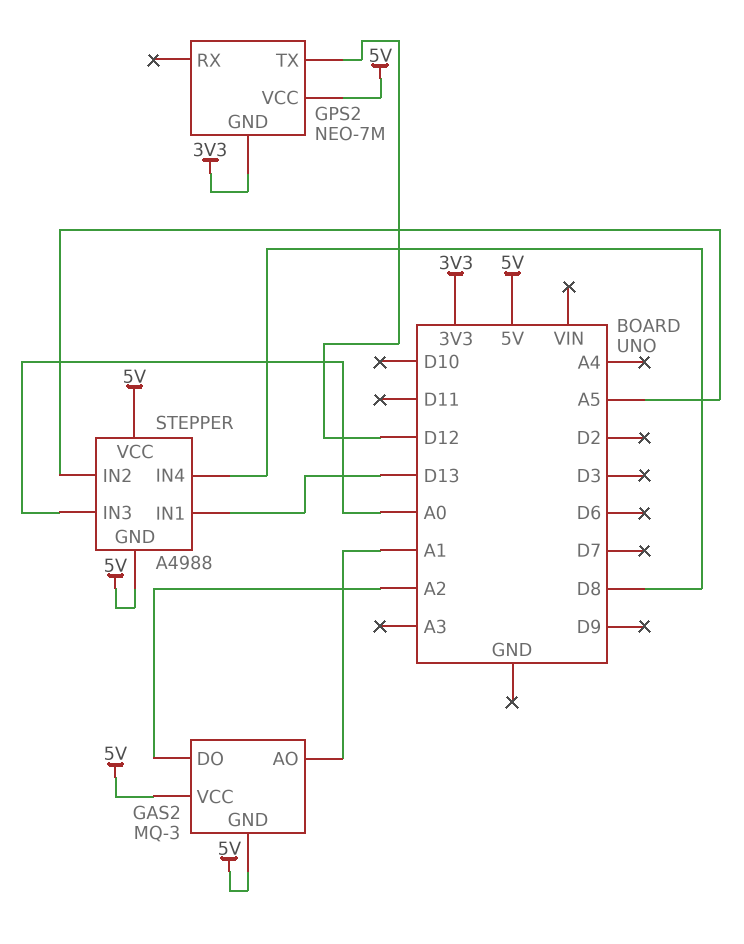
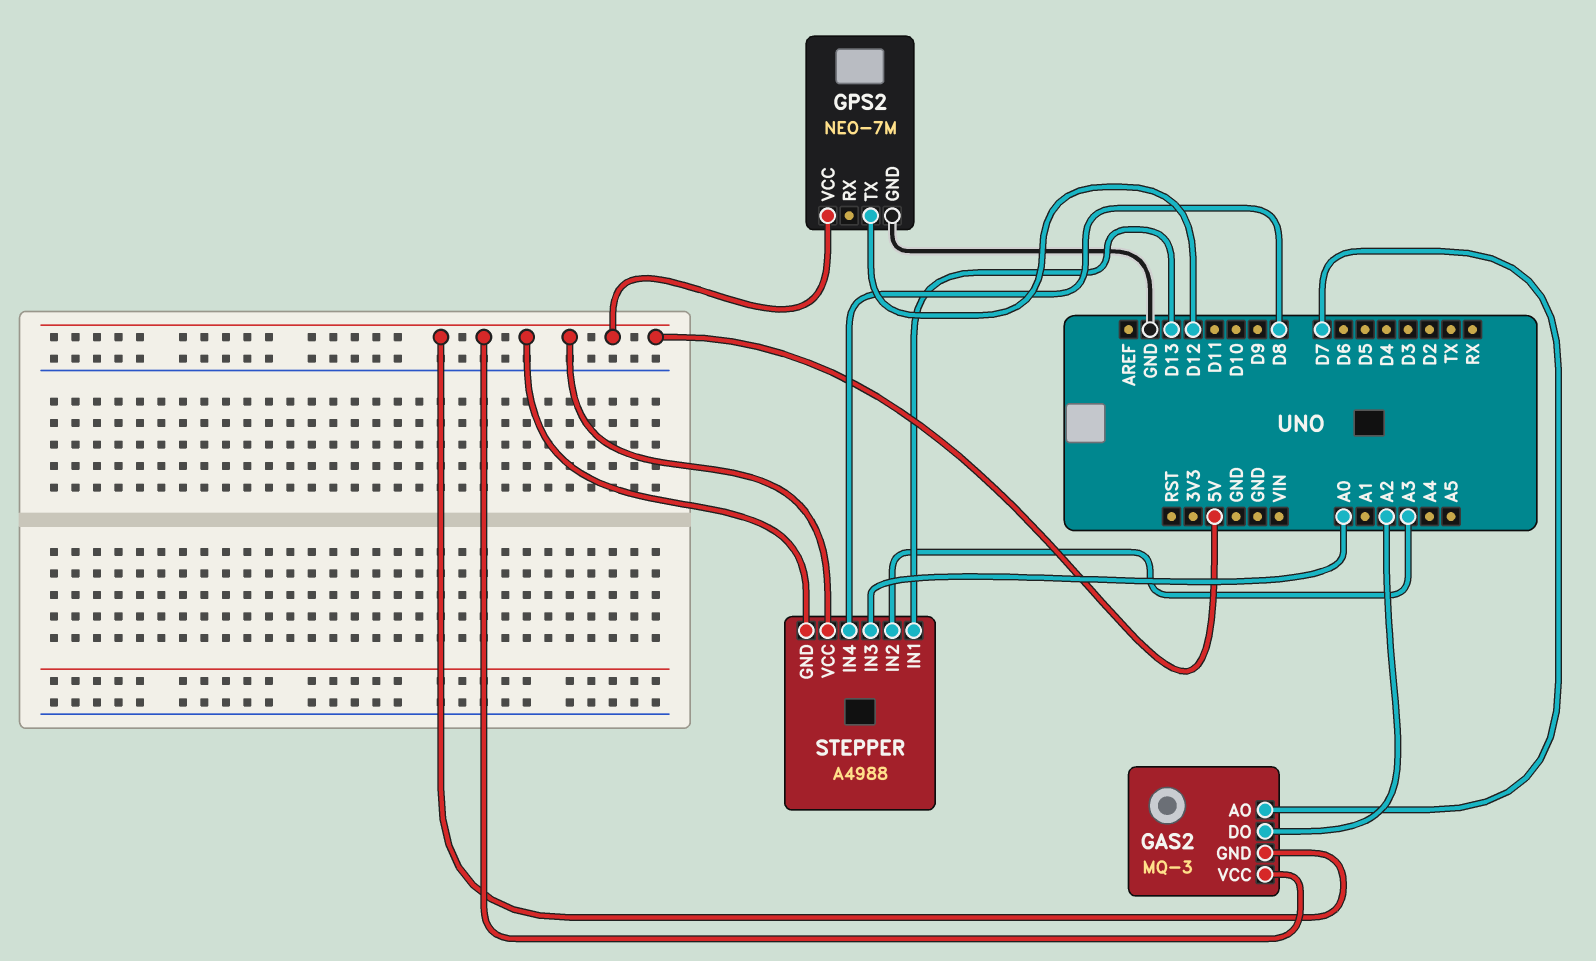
GAS2 pin AO: A1 -> D7
GPS2 pin GND: 3V3 -> GND
STEPPER pin IN2: A5 -> A3

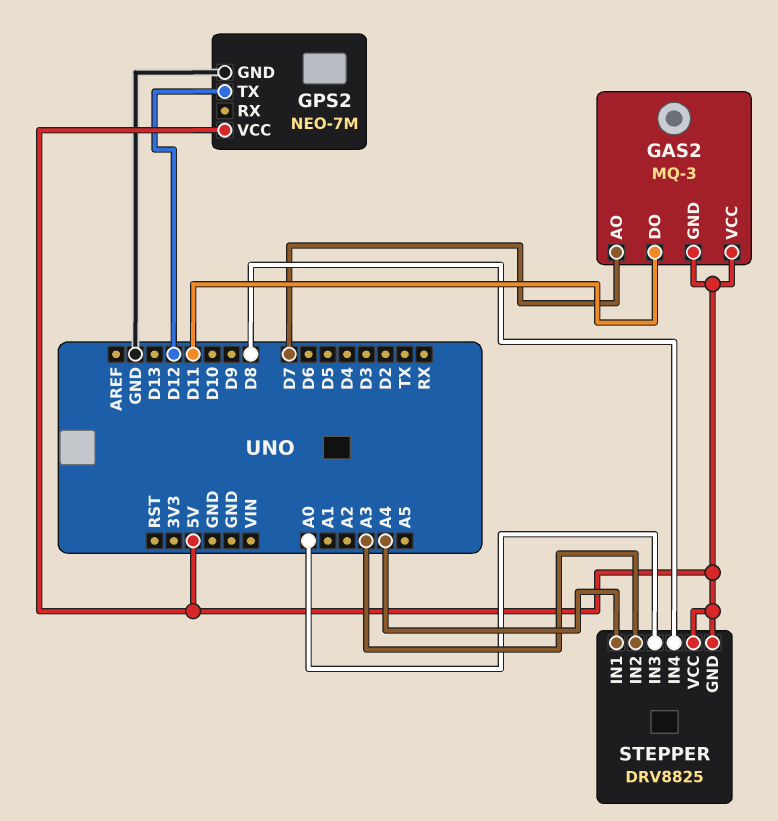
GAS2 pin DO: A2 -> D11
STEPPER: A4988 -> DRV8825
STEPPER pin IN1: D13 -> A4

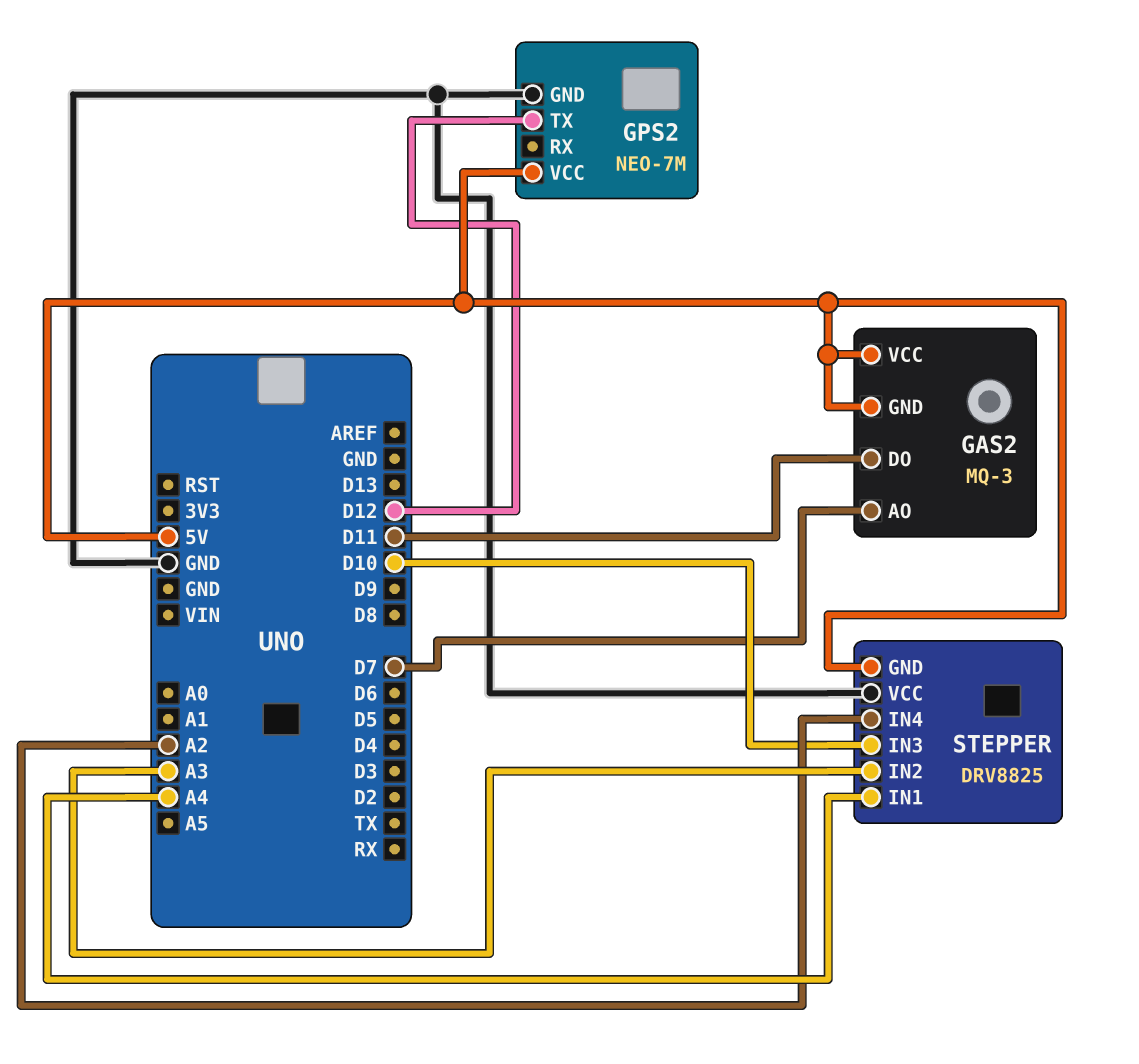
STEPPER pin IN3: A0 -> D10
STEPPER pin IN4: D8 -> A2
STEPPER pin VCC: 5V -> GND

